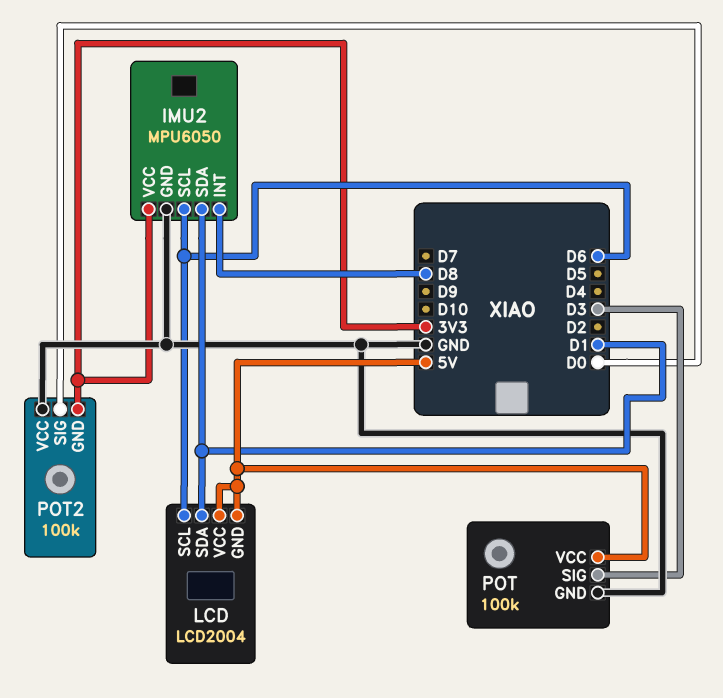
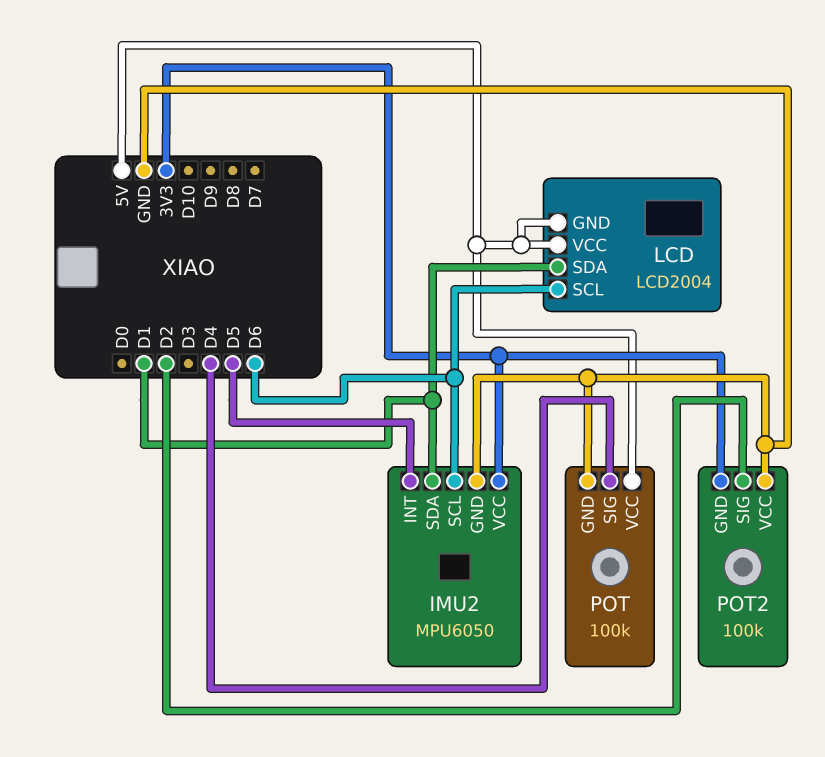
IMU2 pin INT: D8 -> D5
POT pin SIG: D3 -> D4
POT2 pin SIG: D0 -> D2

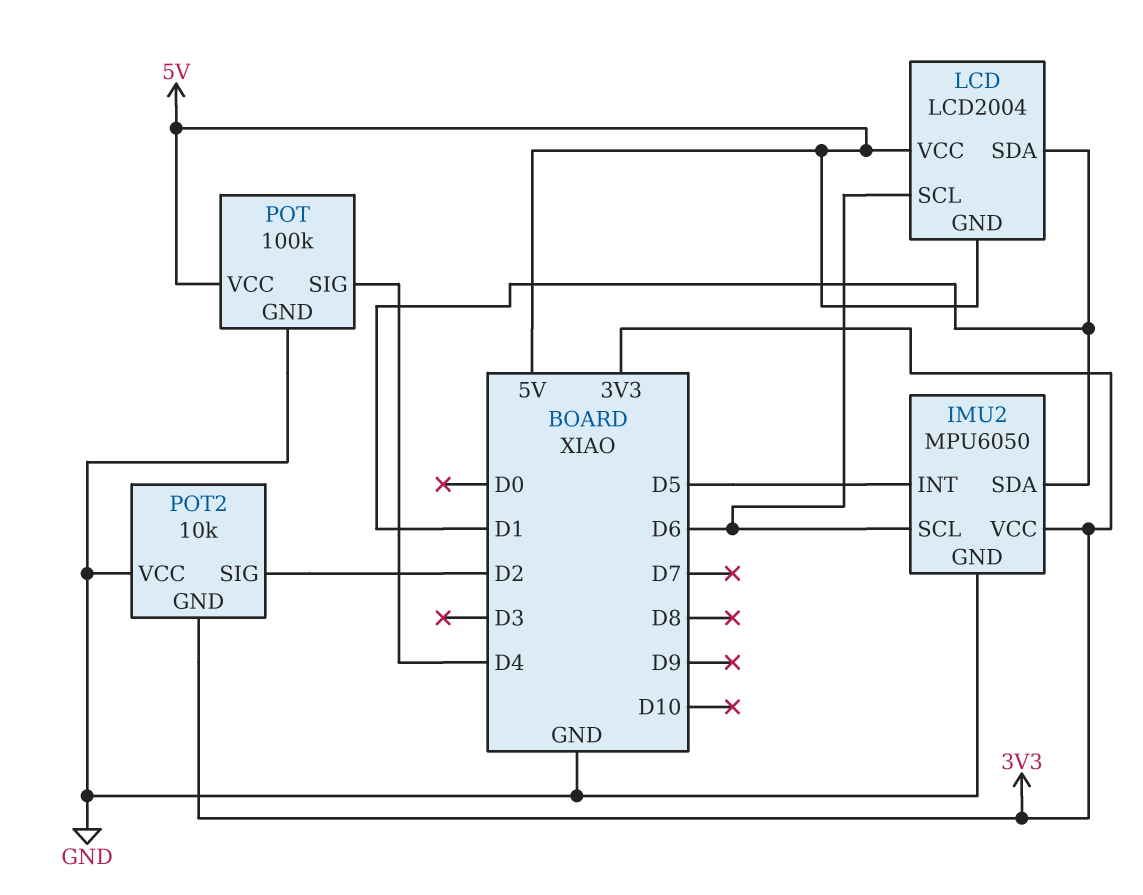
POT2: 100k -> 10k

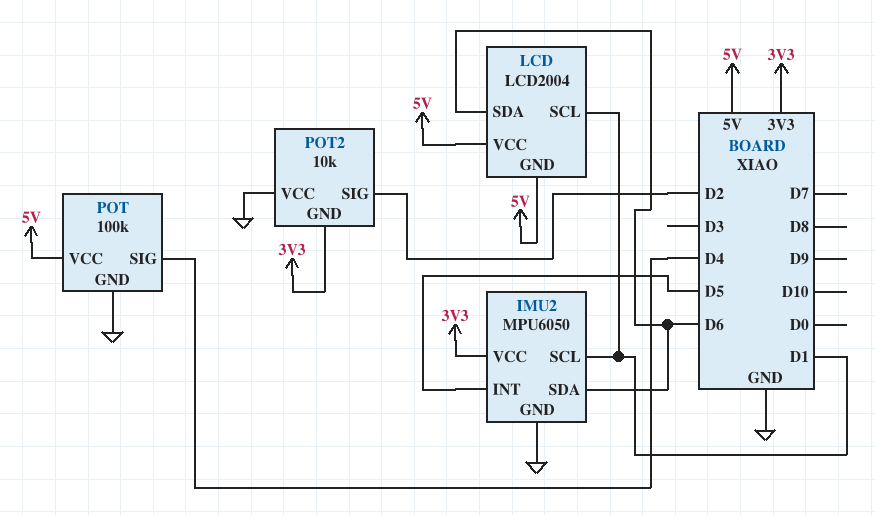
IMU2 pin SCL: D6 -> D1
IMU2 pin SDA: D1 -> D6
LCD pin SCL: D6 -> D1
LCD pin SDA: D1 -> D6

